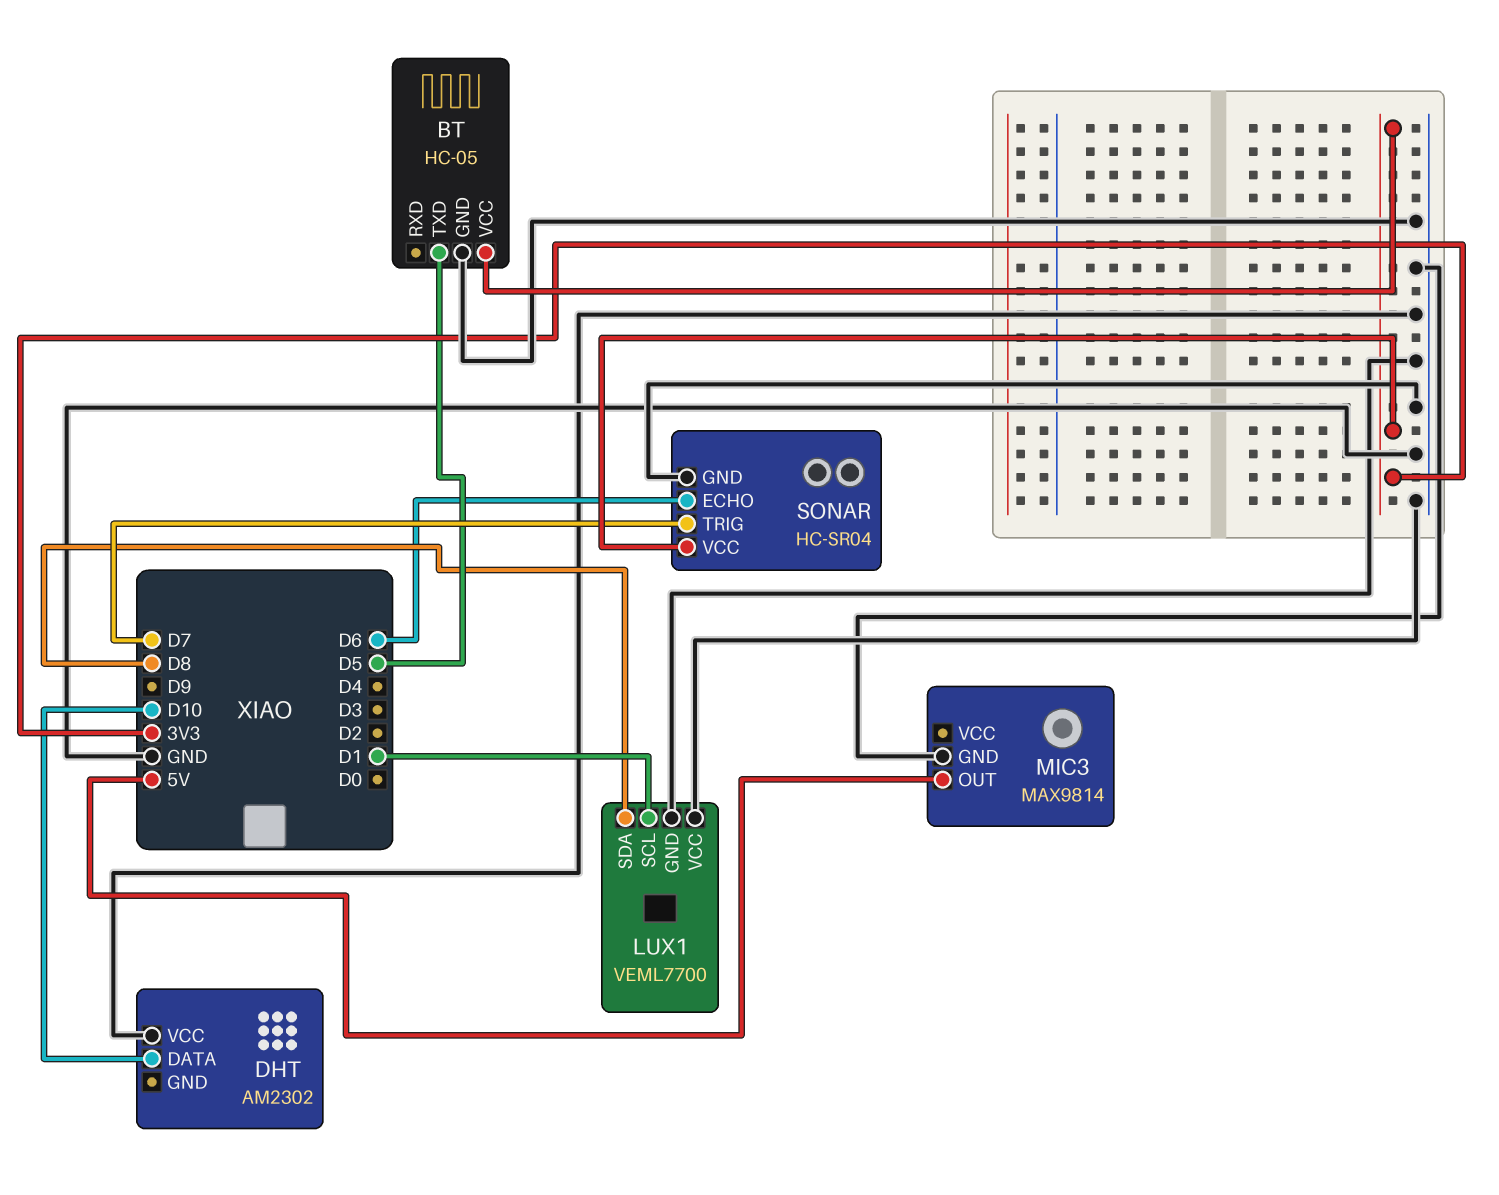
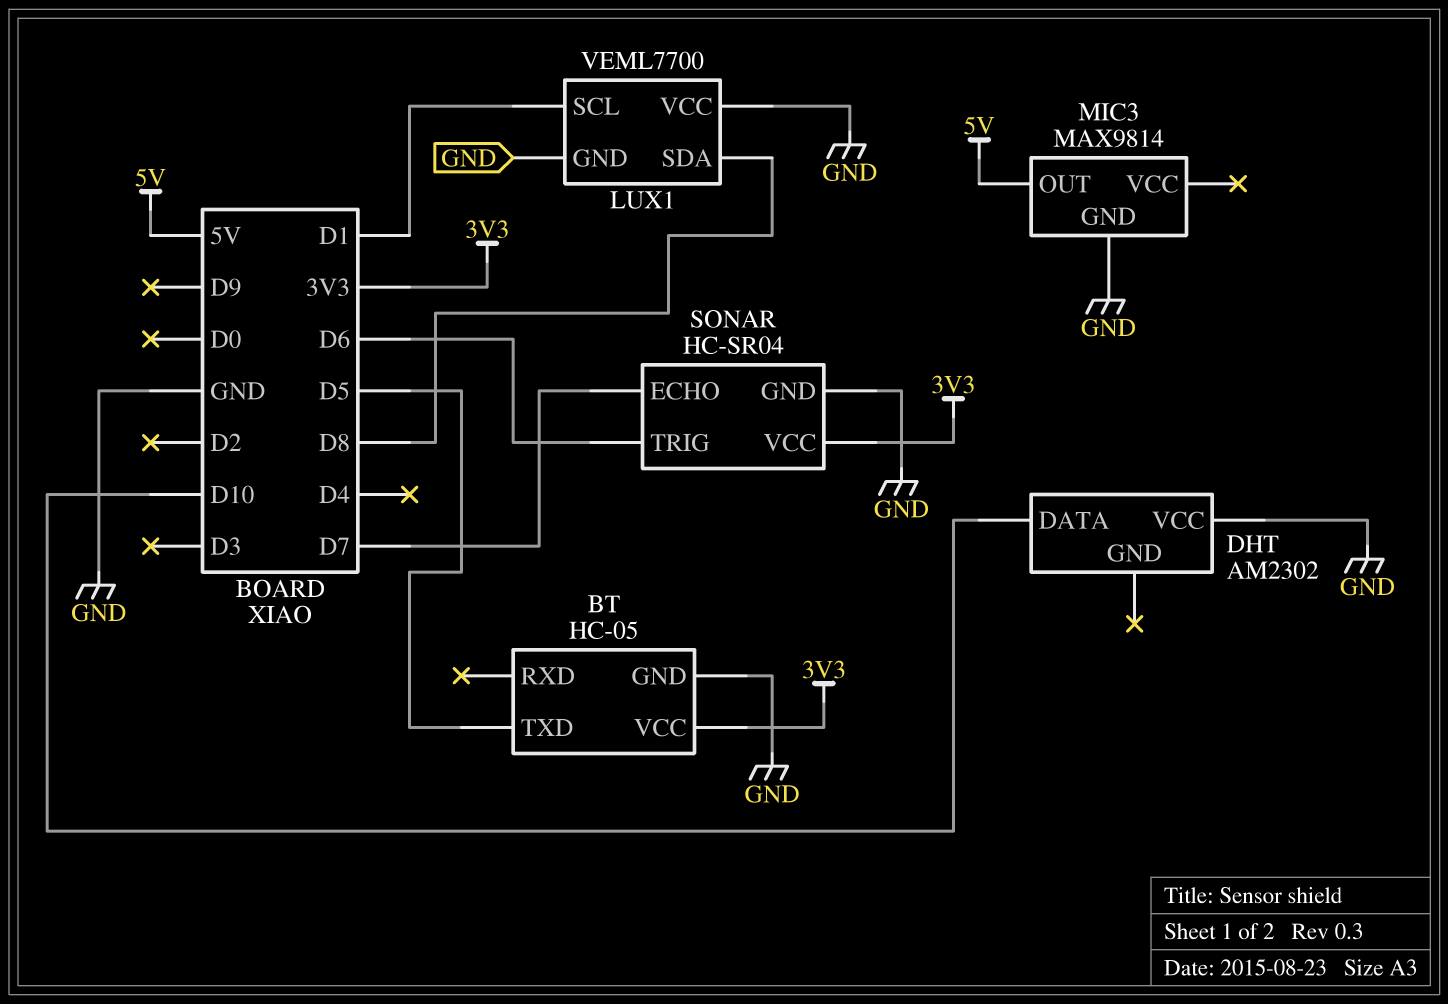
SONAR pin ECHO: D6 -> D7
SONAR pin TRIG: D7 -> D6

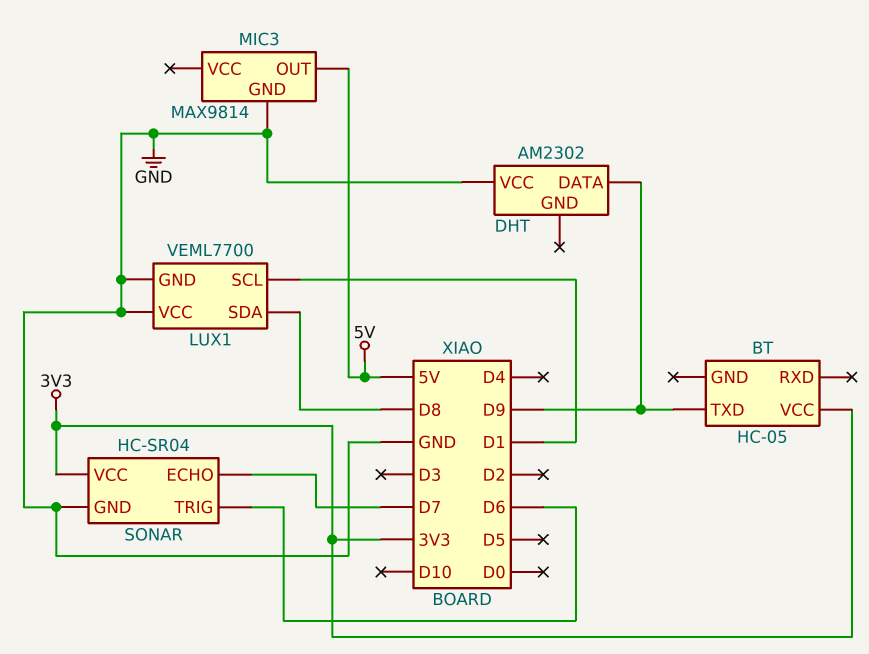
BT pin GND: GND -> none
BT pin TXD: D5 -> D9
DHT pin DATA: D10 -> D9

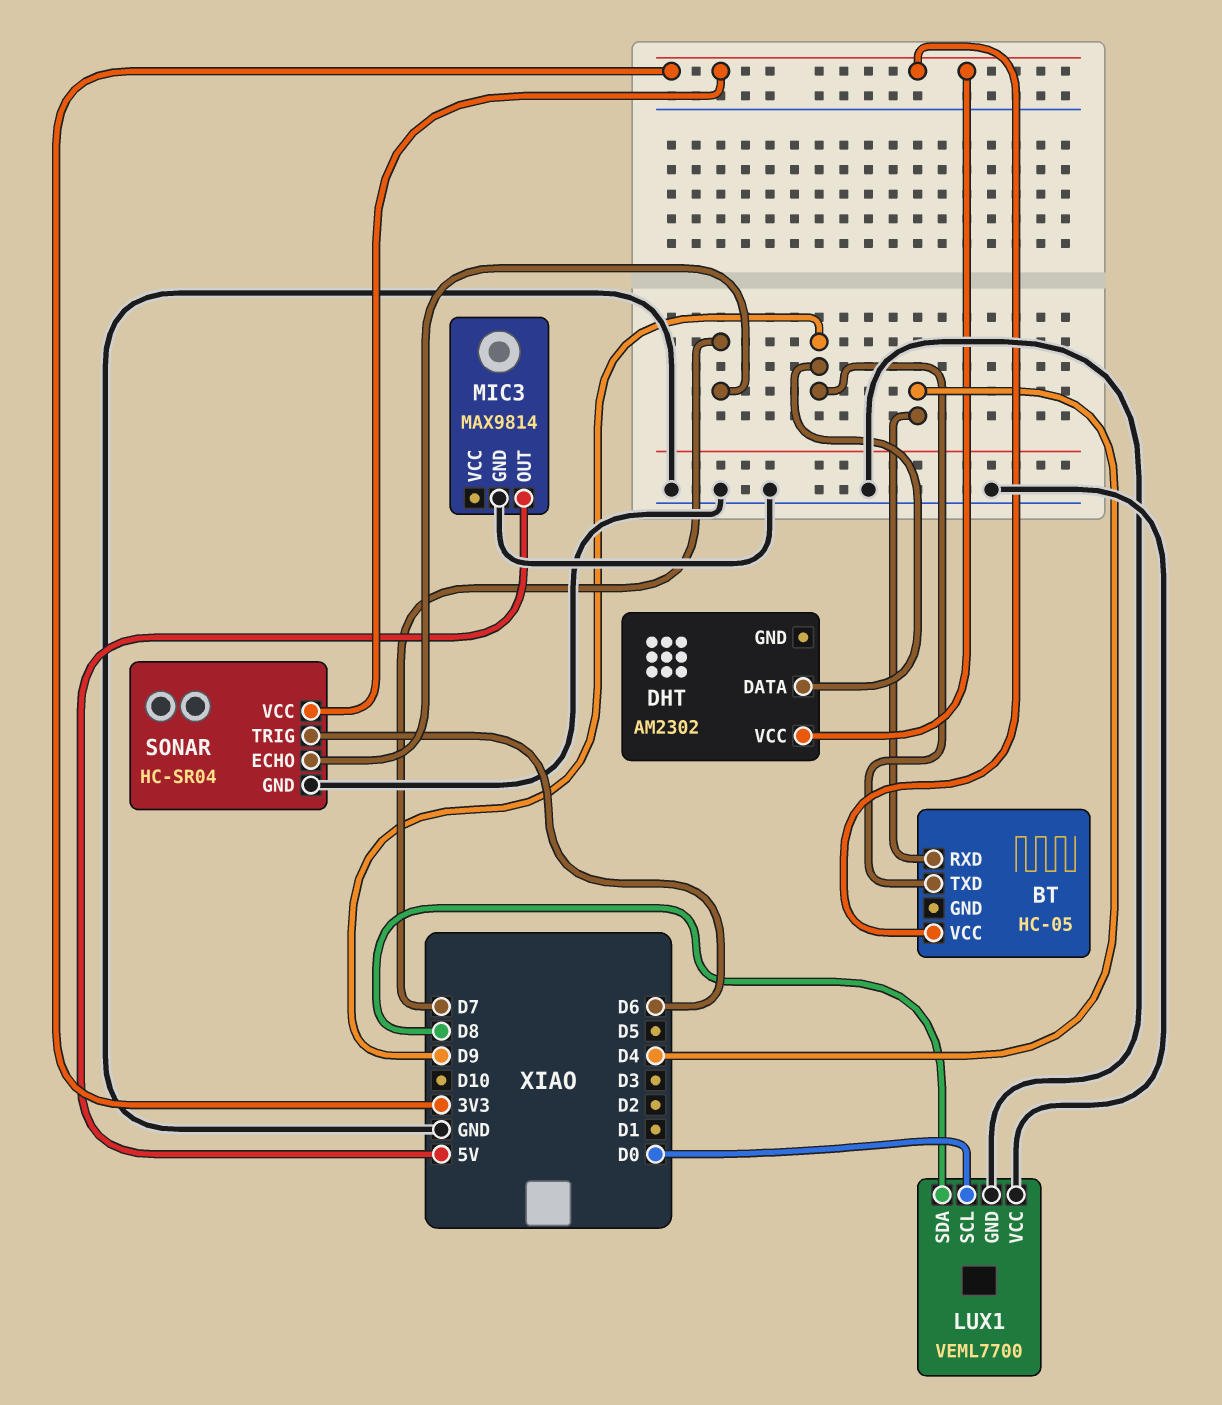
BT pin RXD: none -> D4
DHT pin VCC: GND -> 3V3
LUX1 pin SCL: D1 -> D0

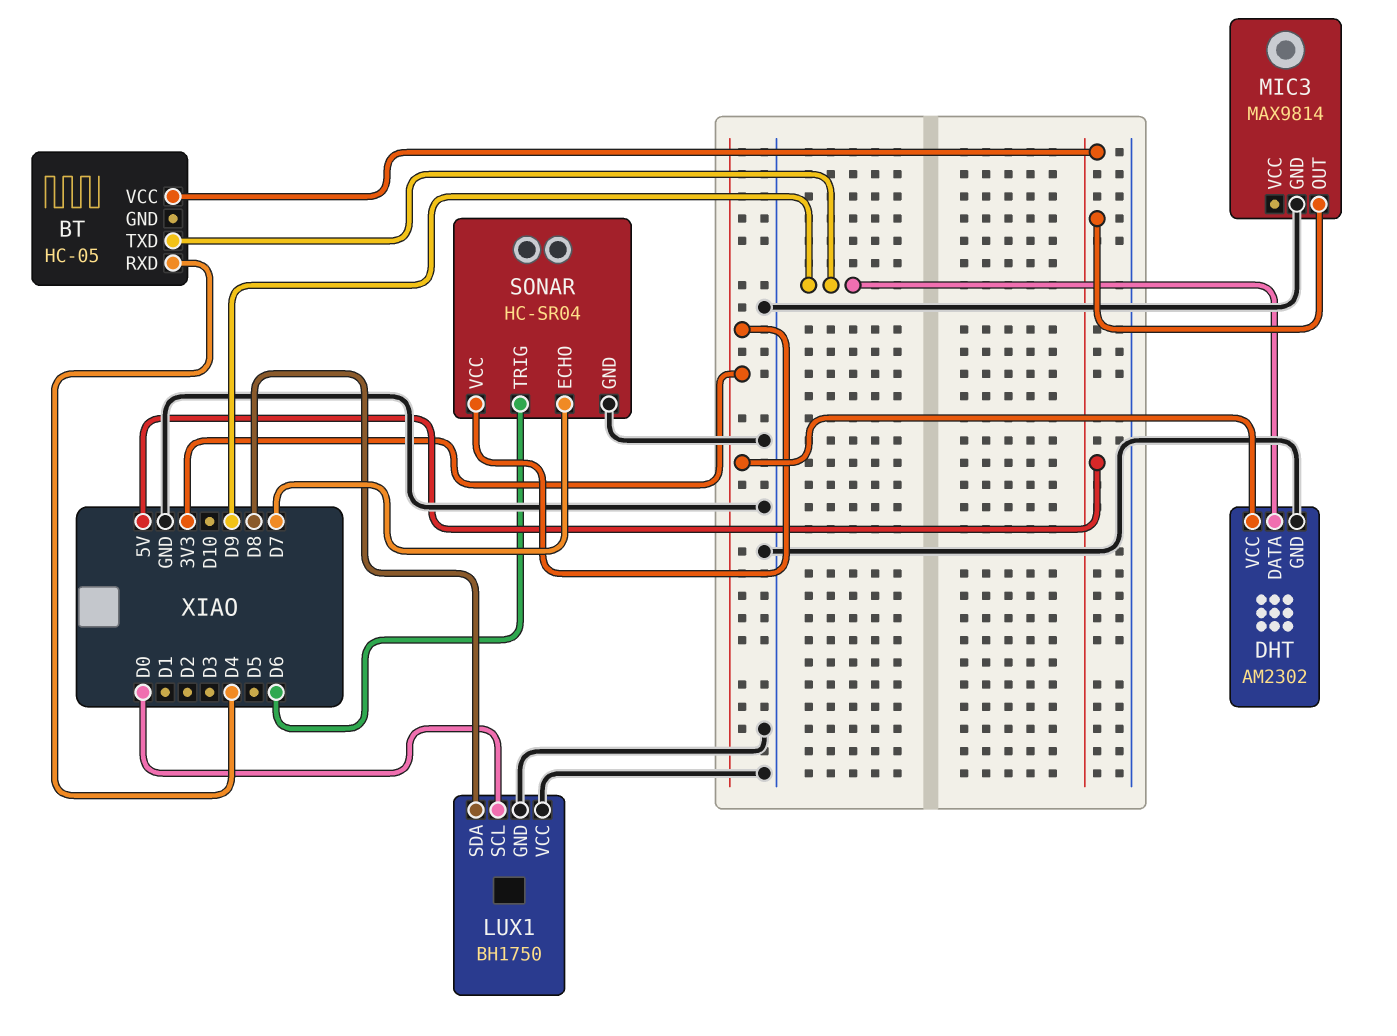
BT pin VCC: 3V3 -> 5V
DHT pin GND: none -> GND
LUX1: VEML7700 -> BH1750

